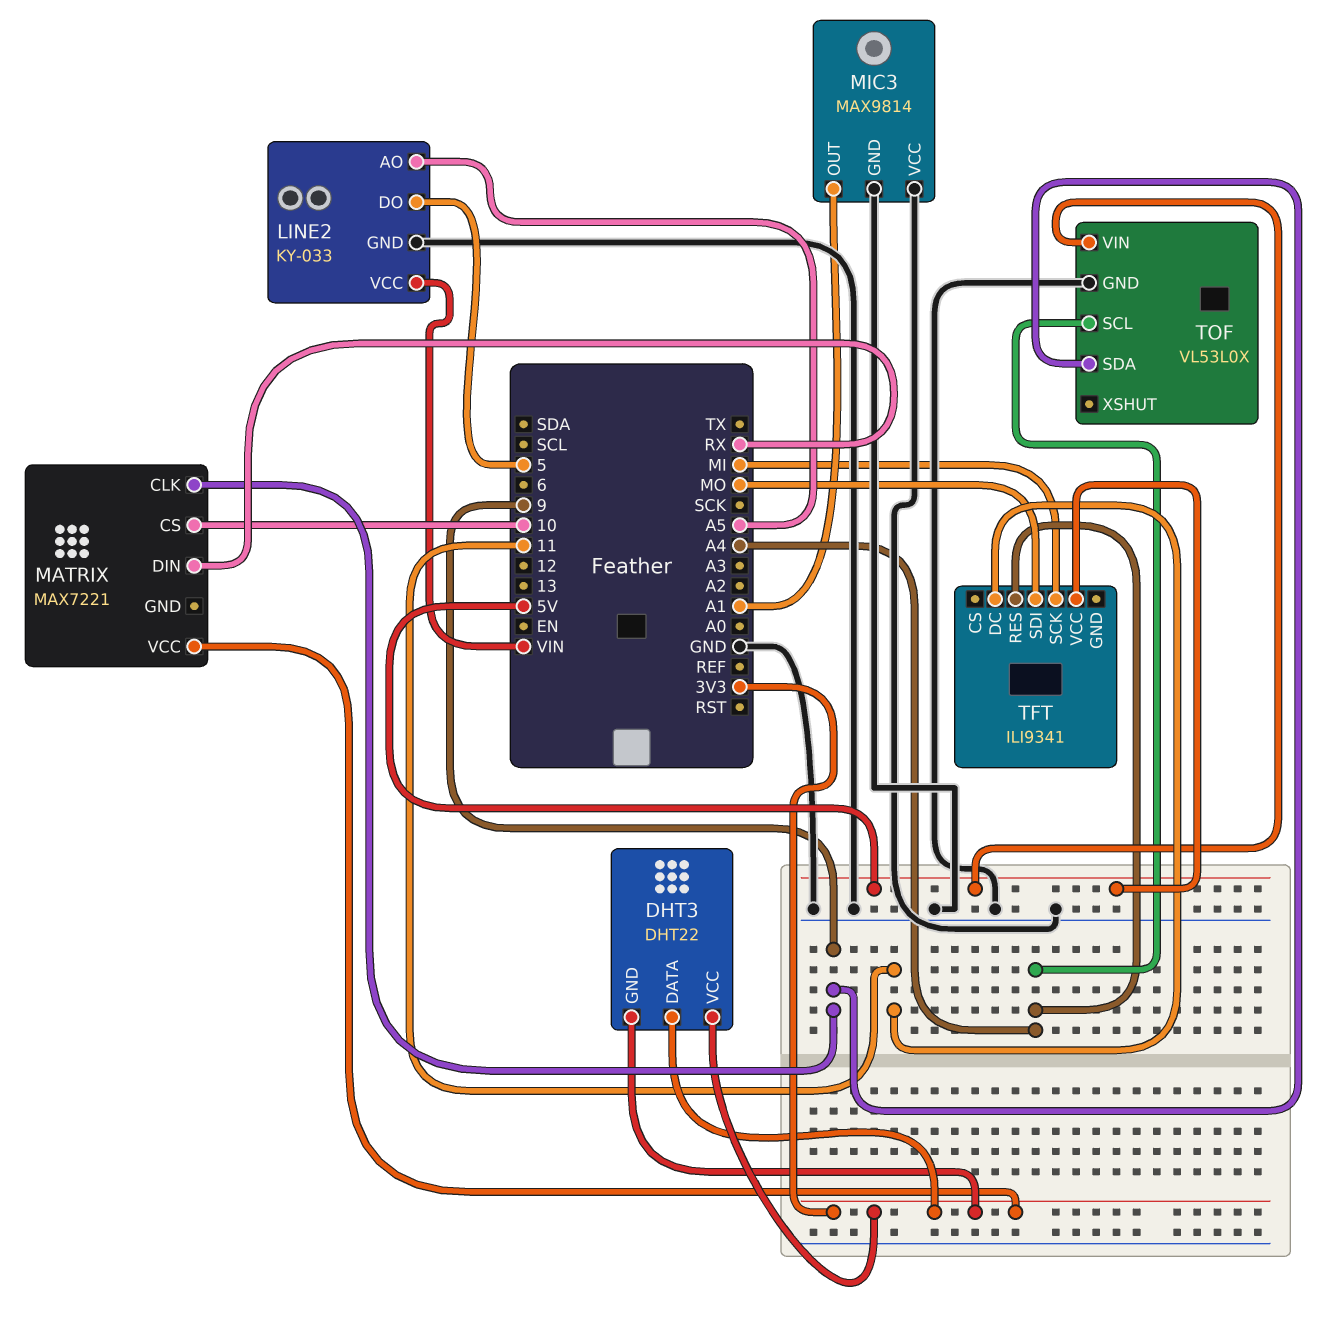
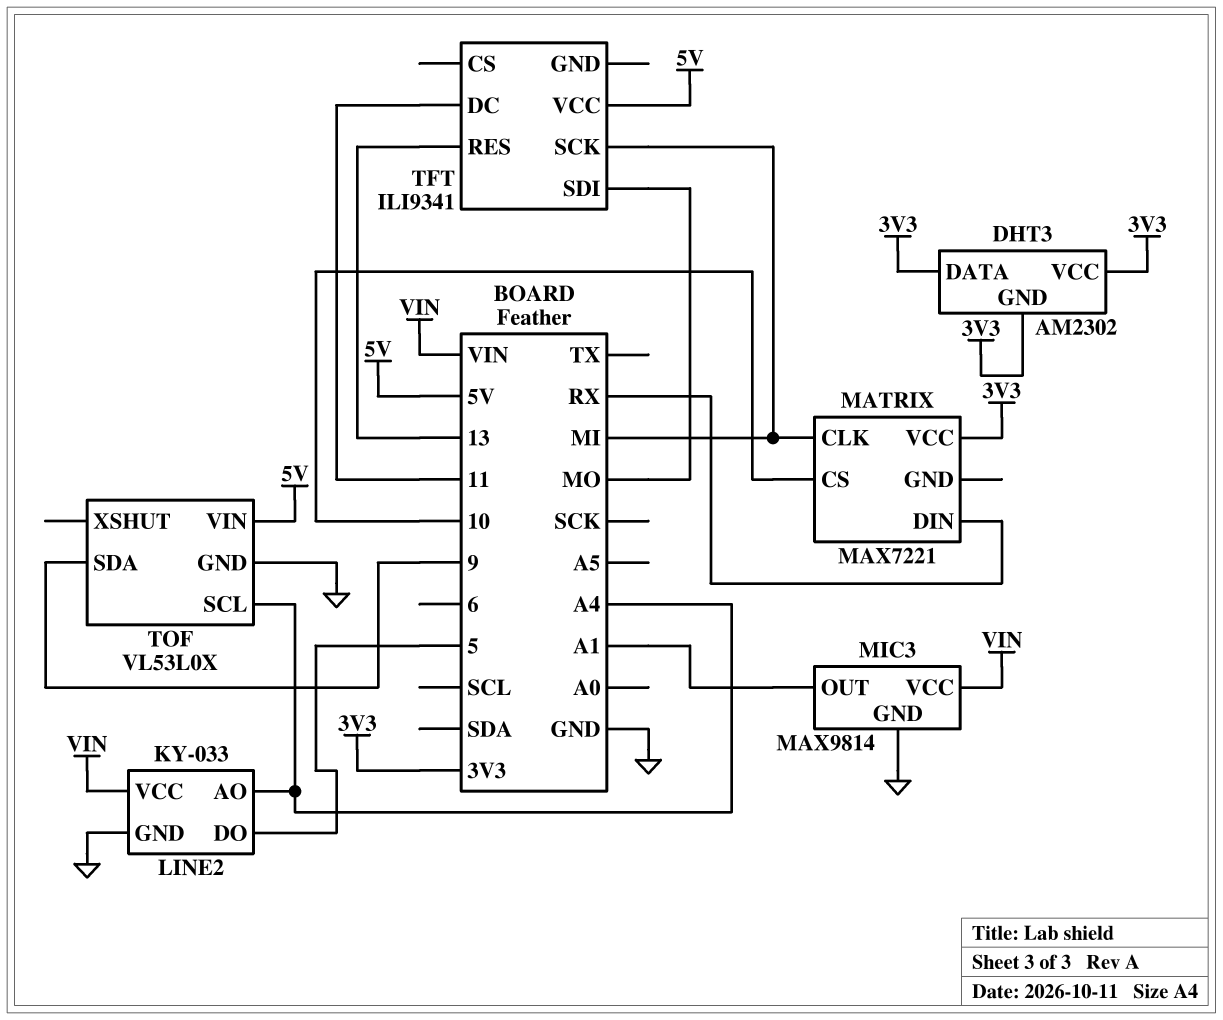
DHT3: DHT22 -> AM2302
LINE2 pin AO: A5 -> A4
MATRIX pin CLK: 9 -> MI
MIC3 pin VCC: GND -> VIN
TFT pin RES: A4 -> 13

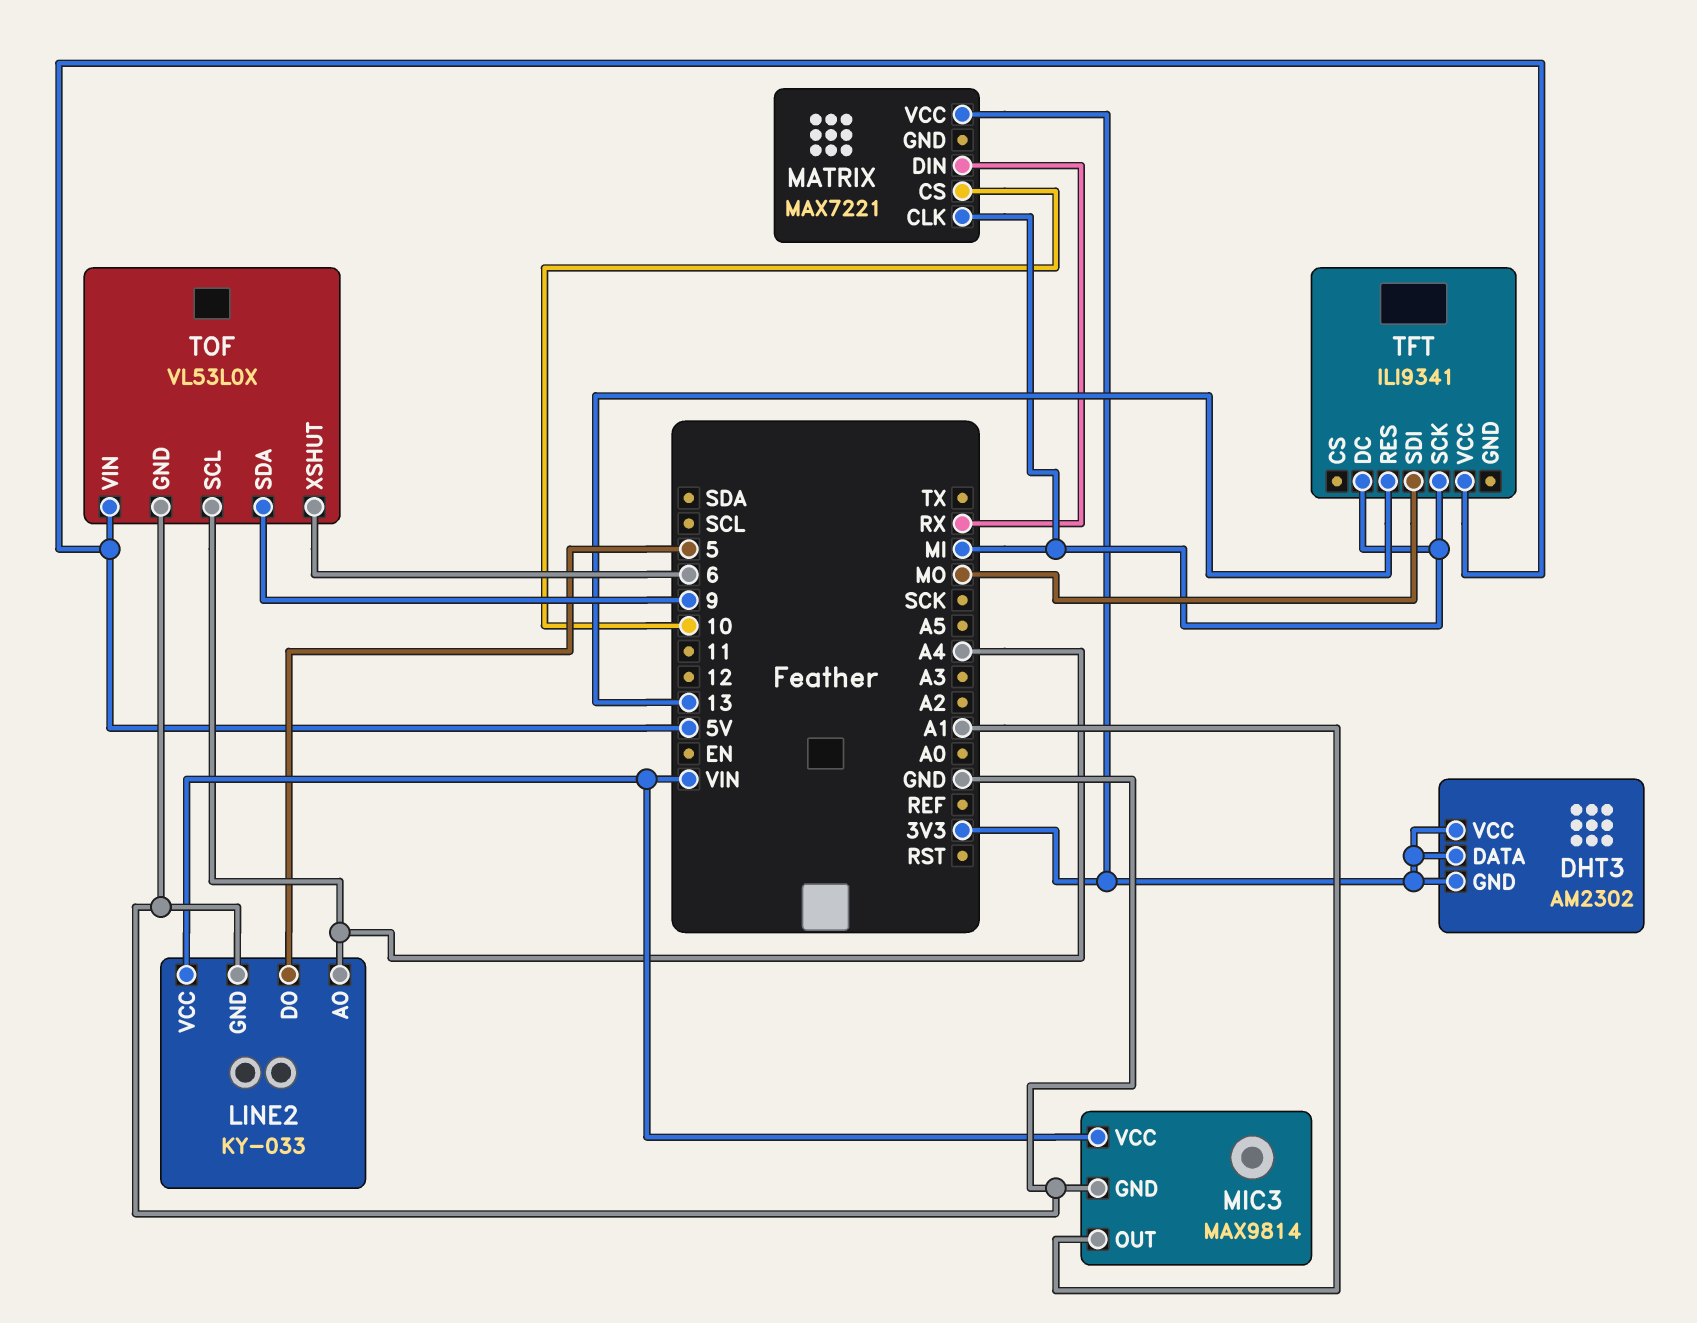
TFT pin DC: 11 -> MI
TOF pin XSHUT: none -> 6

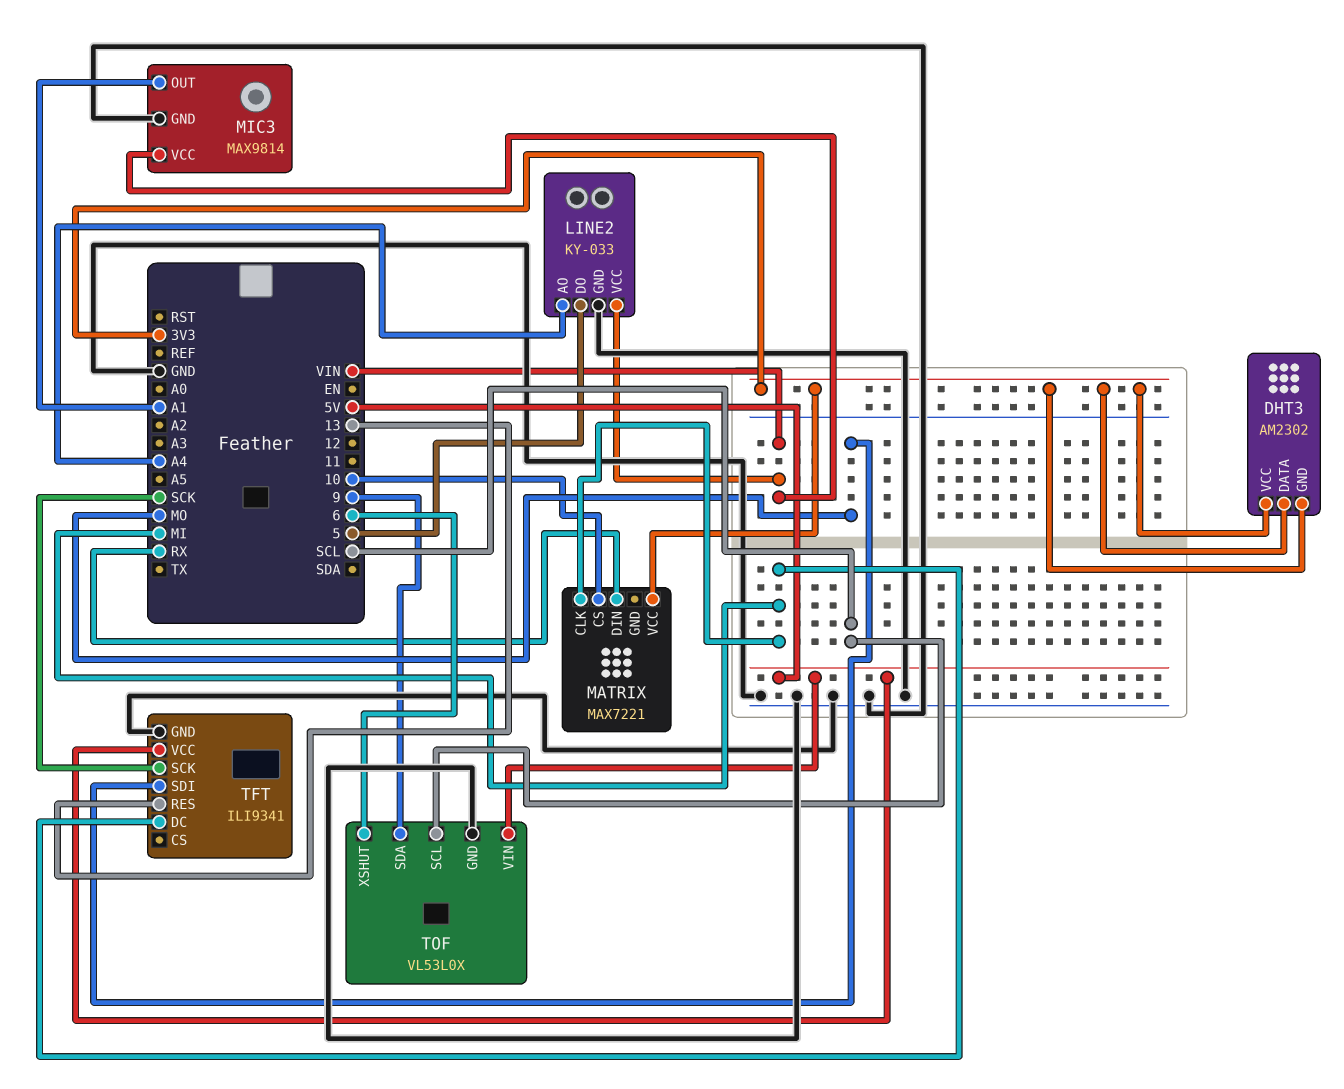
TFT pin GND: none -> GND
TFT pin SCK: MI -> SCK
TOF pin SCL: A4 -> SCL

